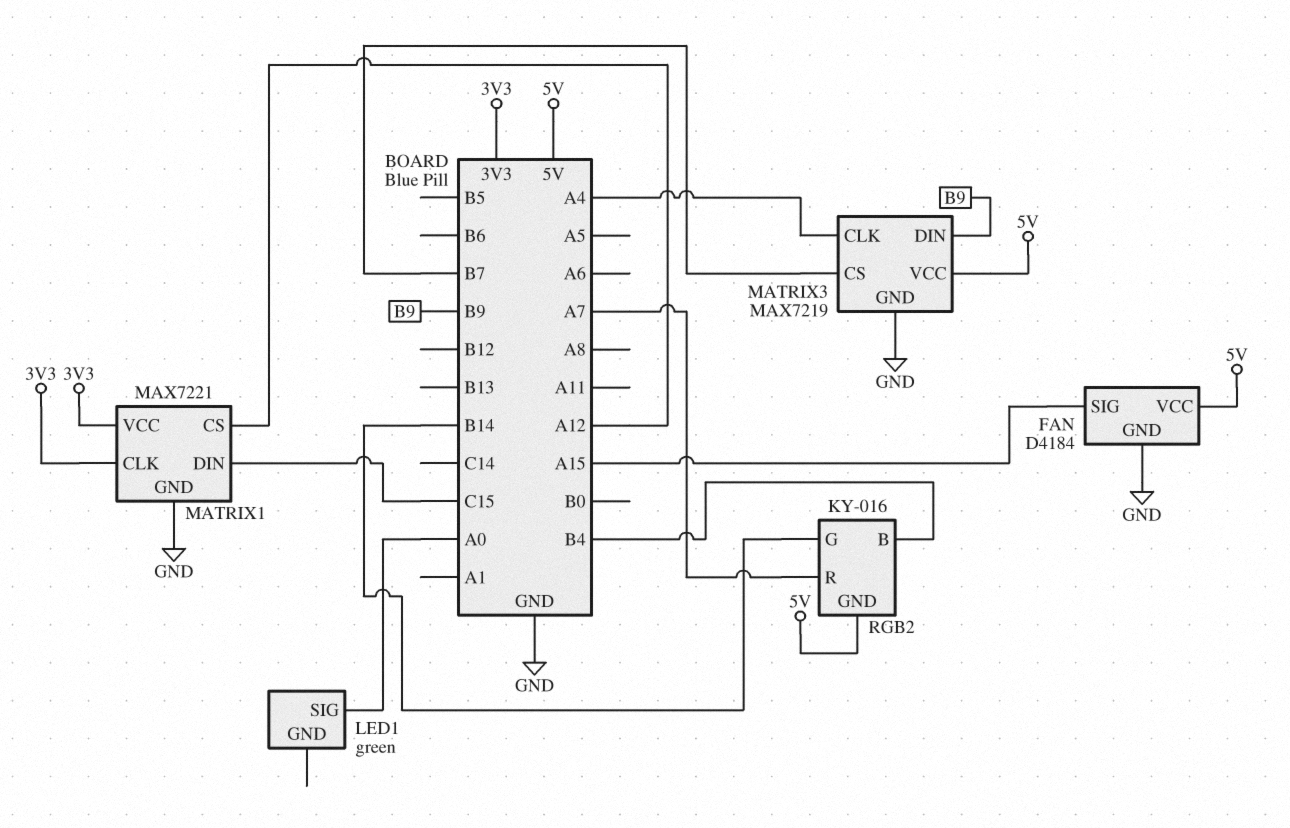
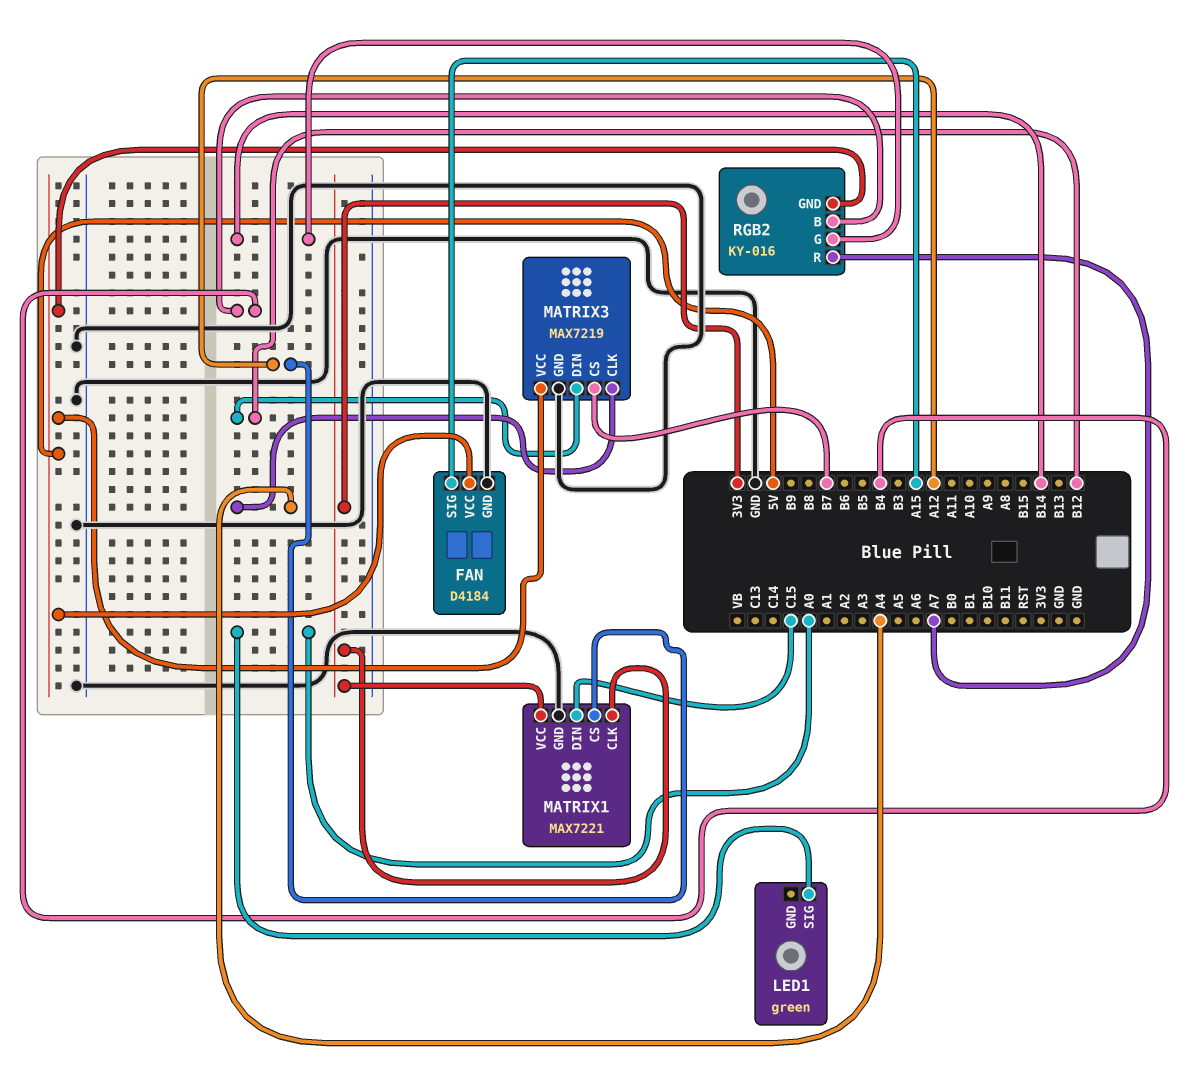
MATRIX3 pin DIN: B9 -> B12

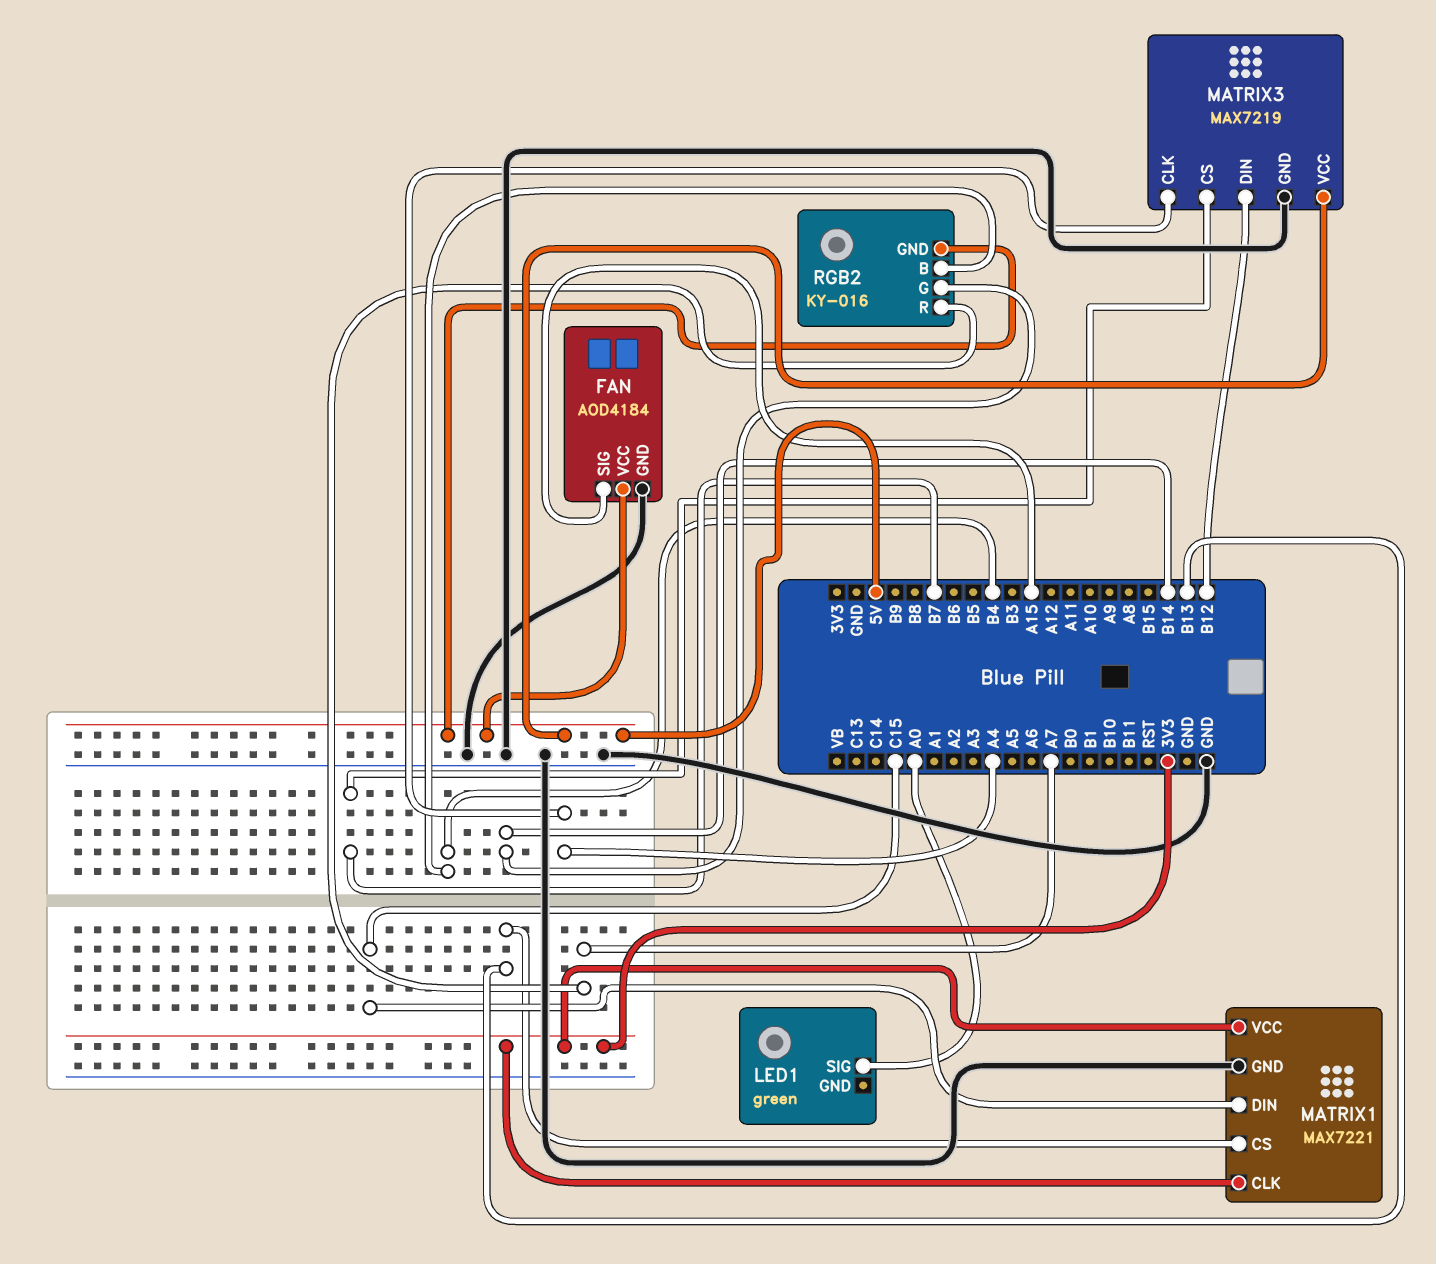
FAN: D4184 -> AOD4184
MATRIX1 pin CS: A12 -> B13

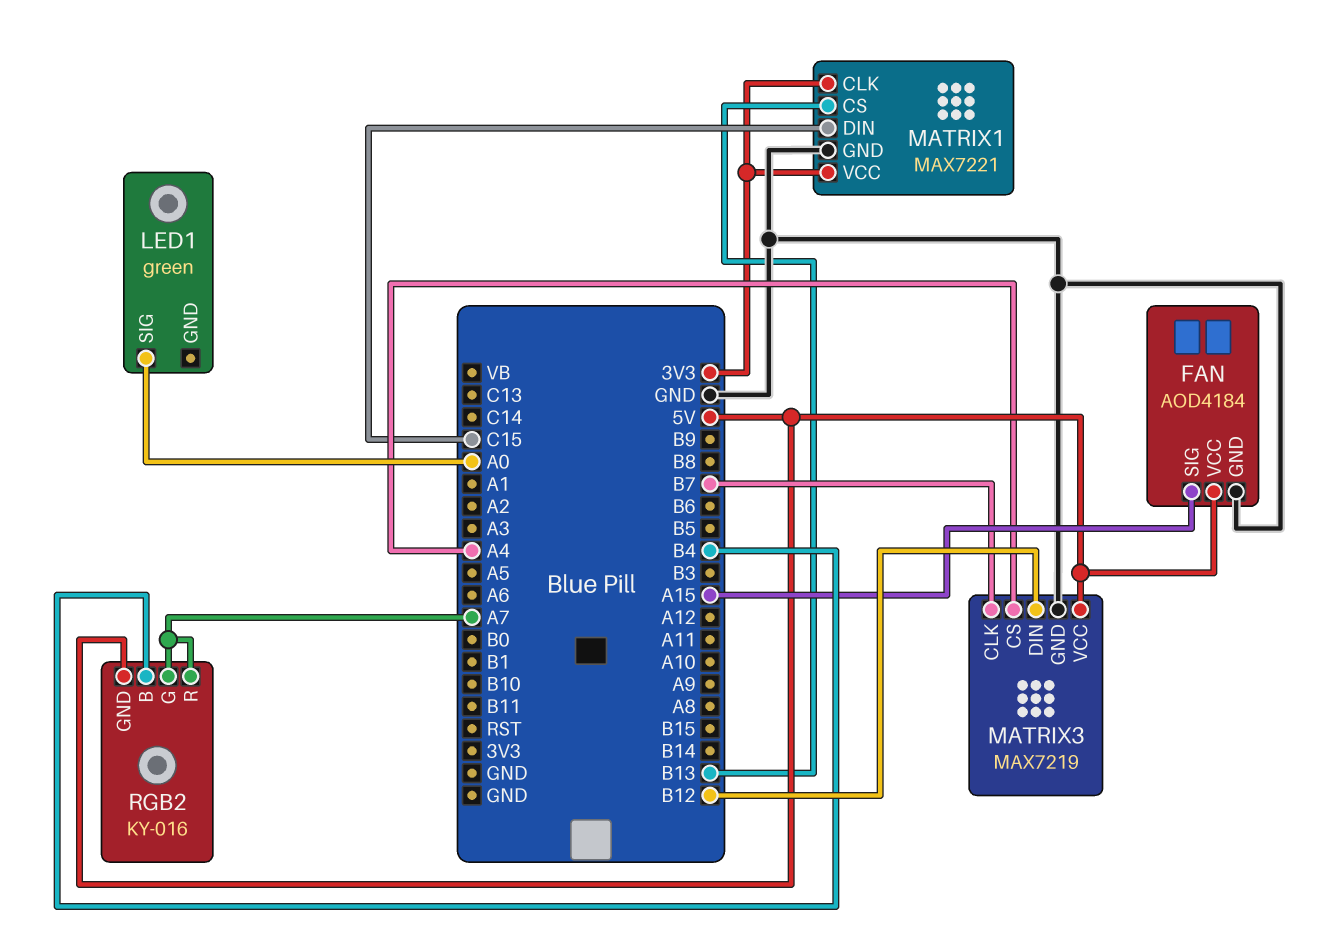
MATRIX3 pin CLK: A4 -> B7
MATRIX3 pin CS: B7 -> A4
RGB2 pin G: B14 -> A7

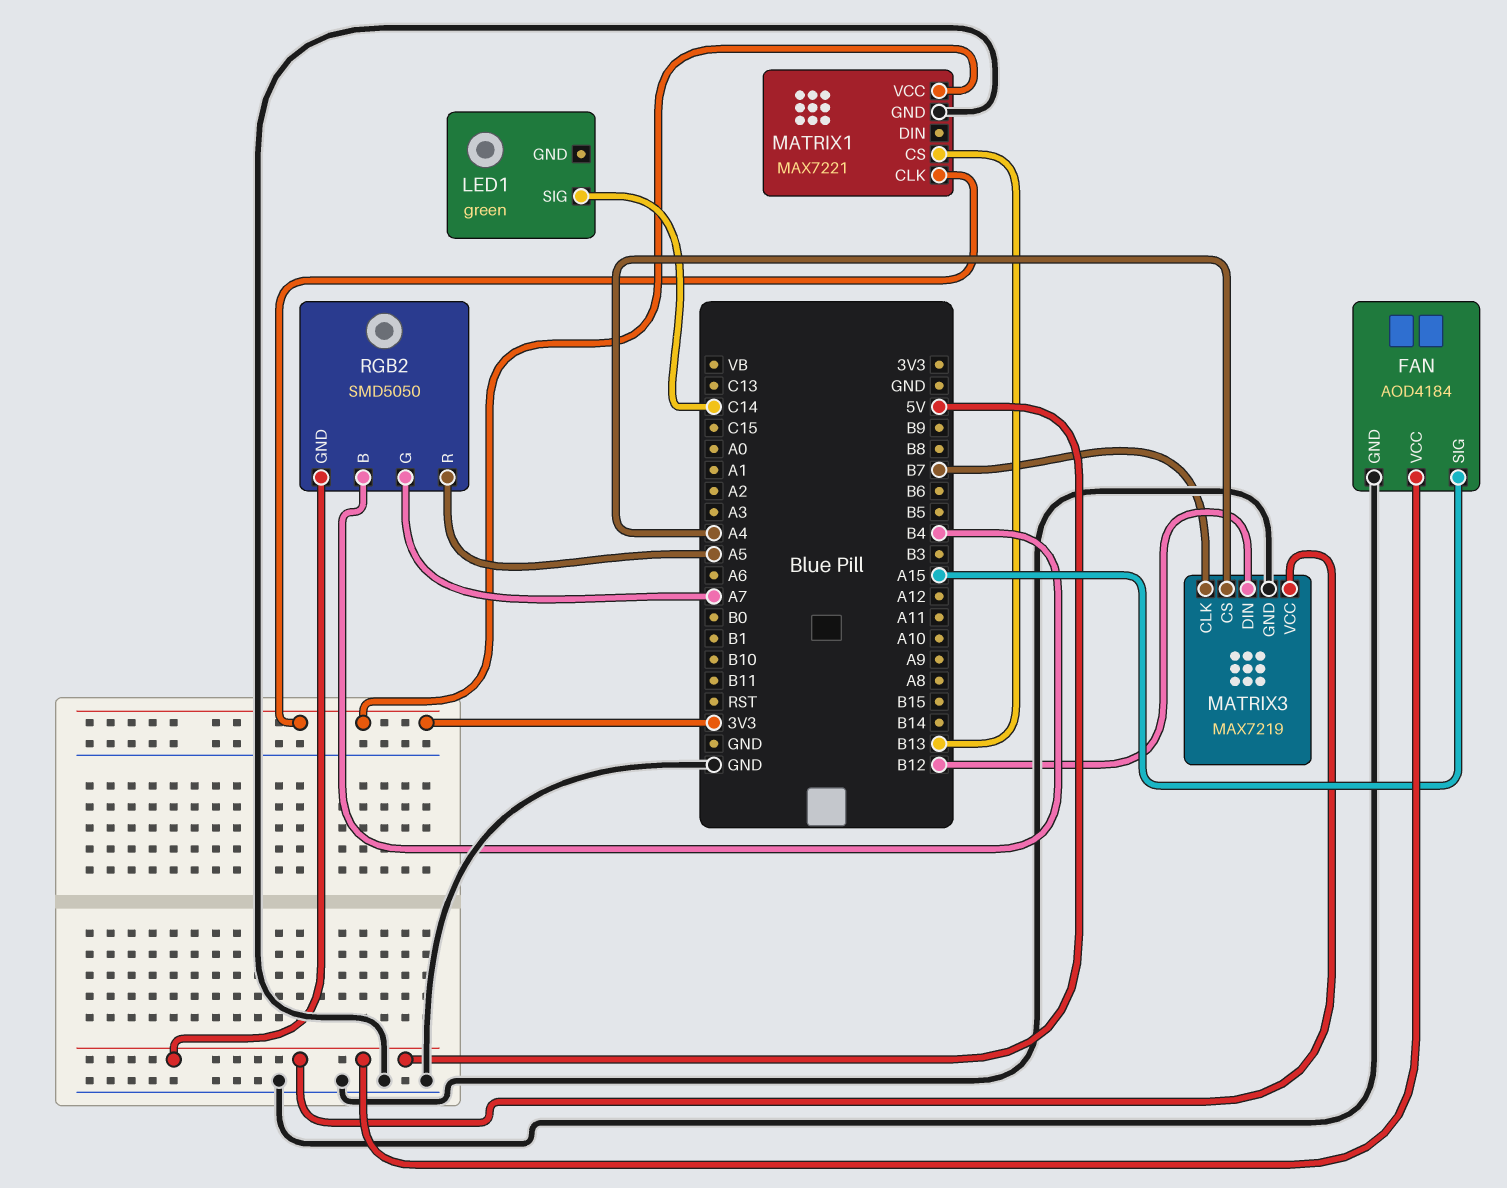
LED1 pin SIG: A0 -> C14
MATRIX1 pin DIN: C15 -> none
RGB2: KY-016 -> SMD5050
RGB2 pin R: A7 -> A5

